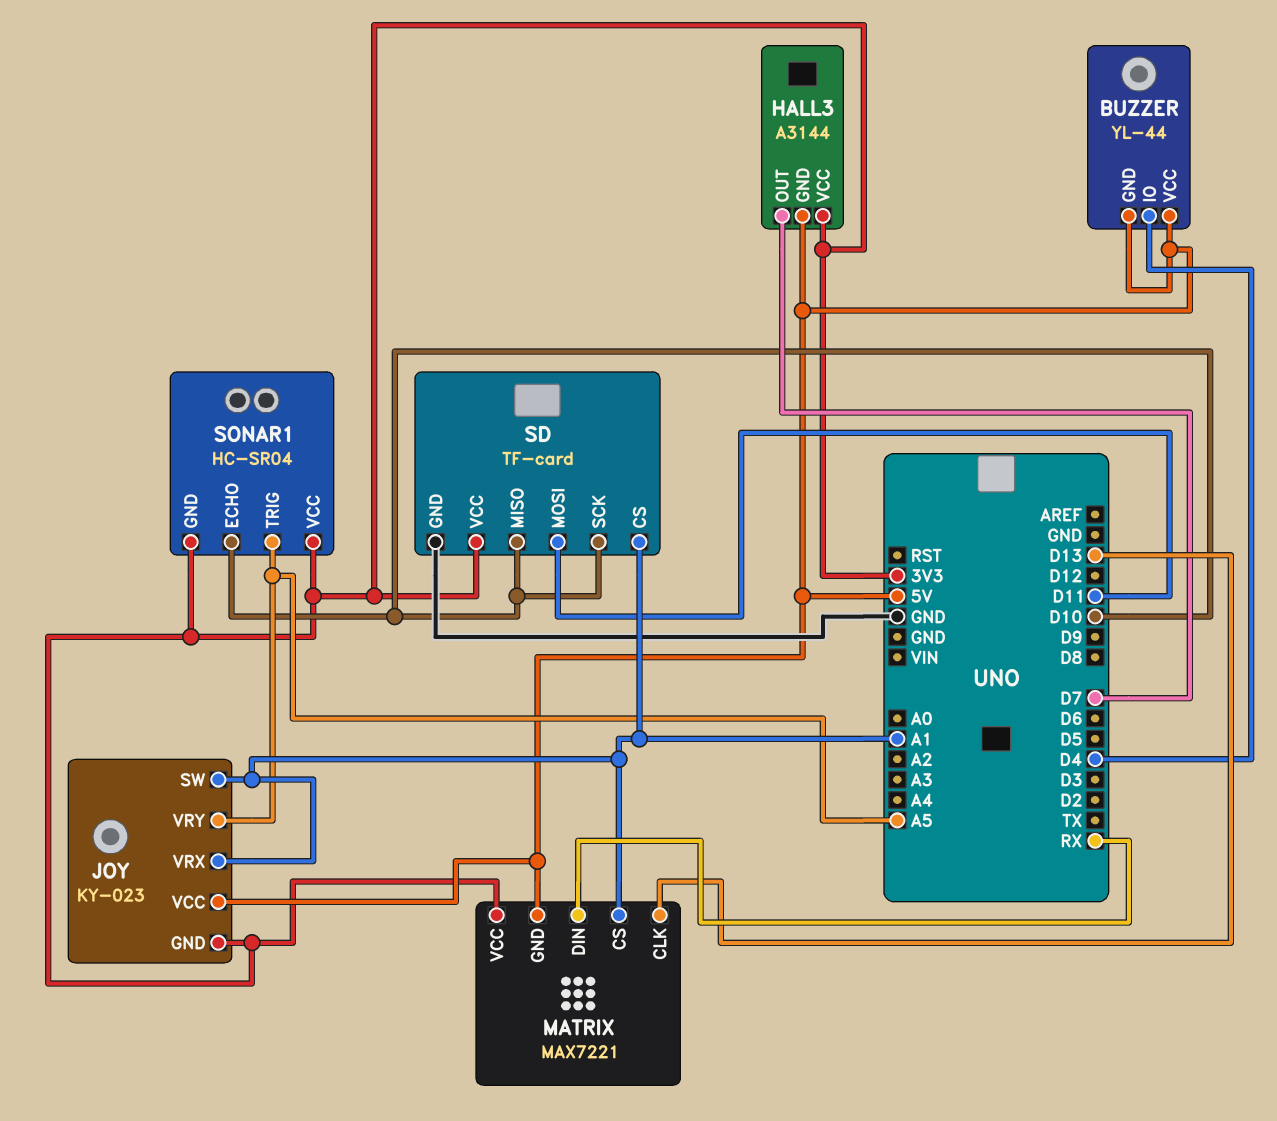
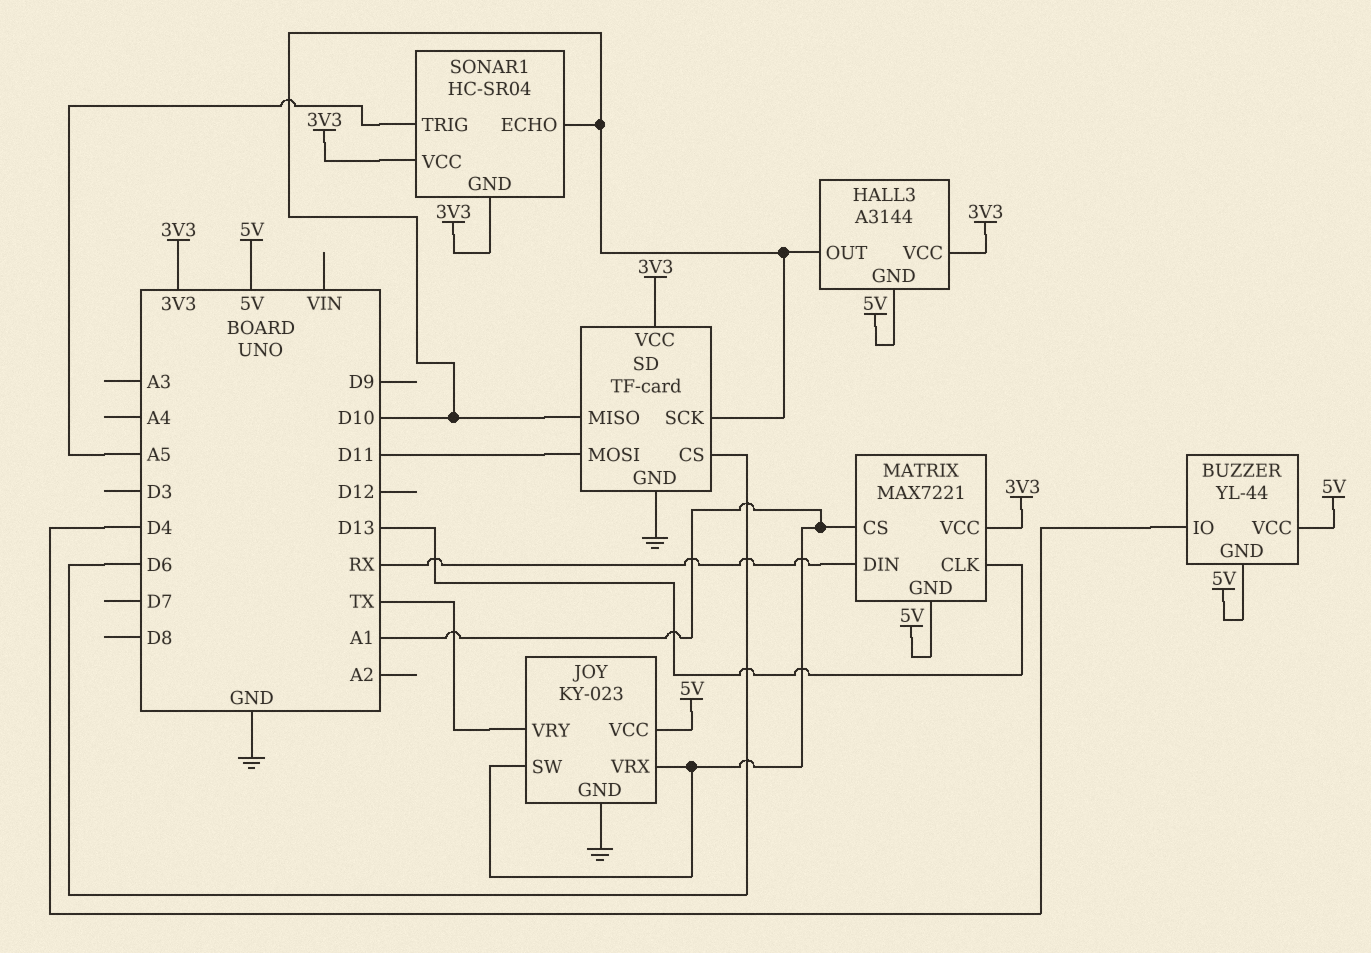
HALL3 pin OUT: D7 -> D10
JOY pin GND: 3V3 -> GND
JOY pin VRY: A5 -> TX
SD pin CS: A1 -> D6

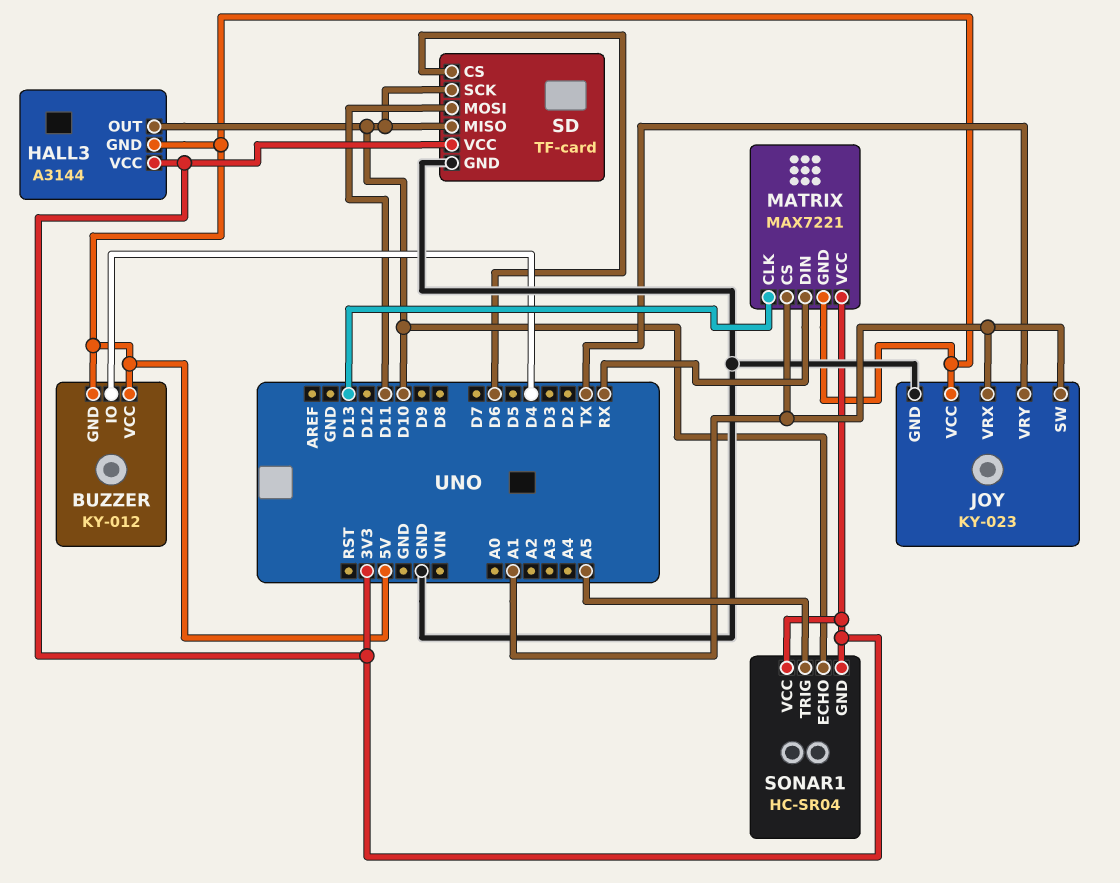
BUZZER: YL-44 -> KY-012

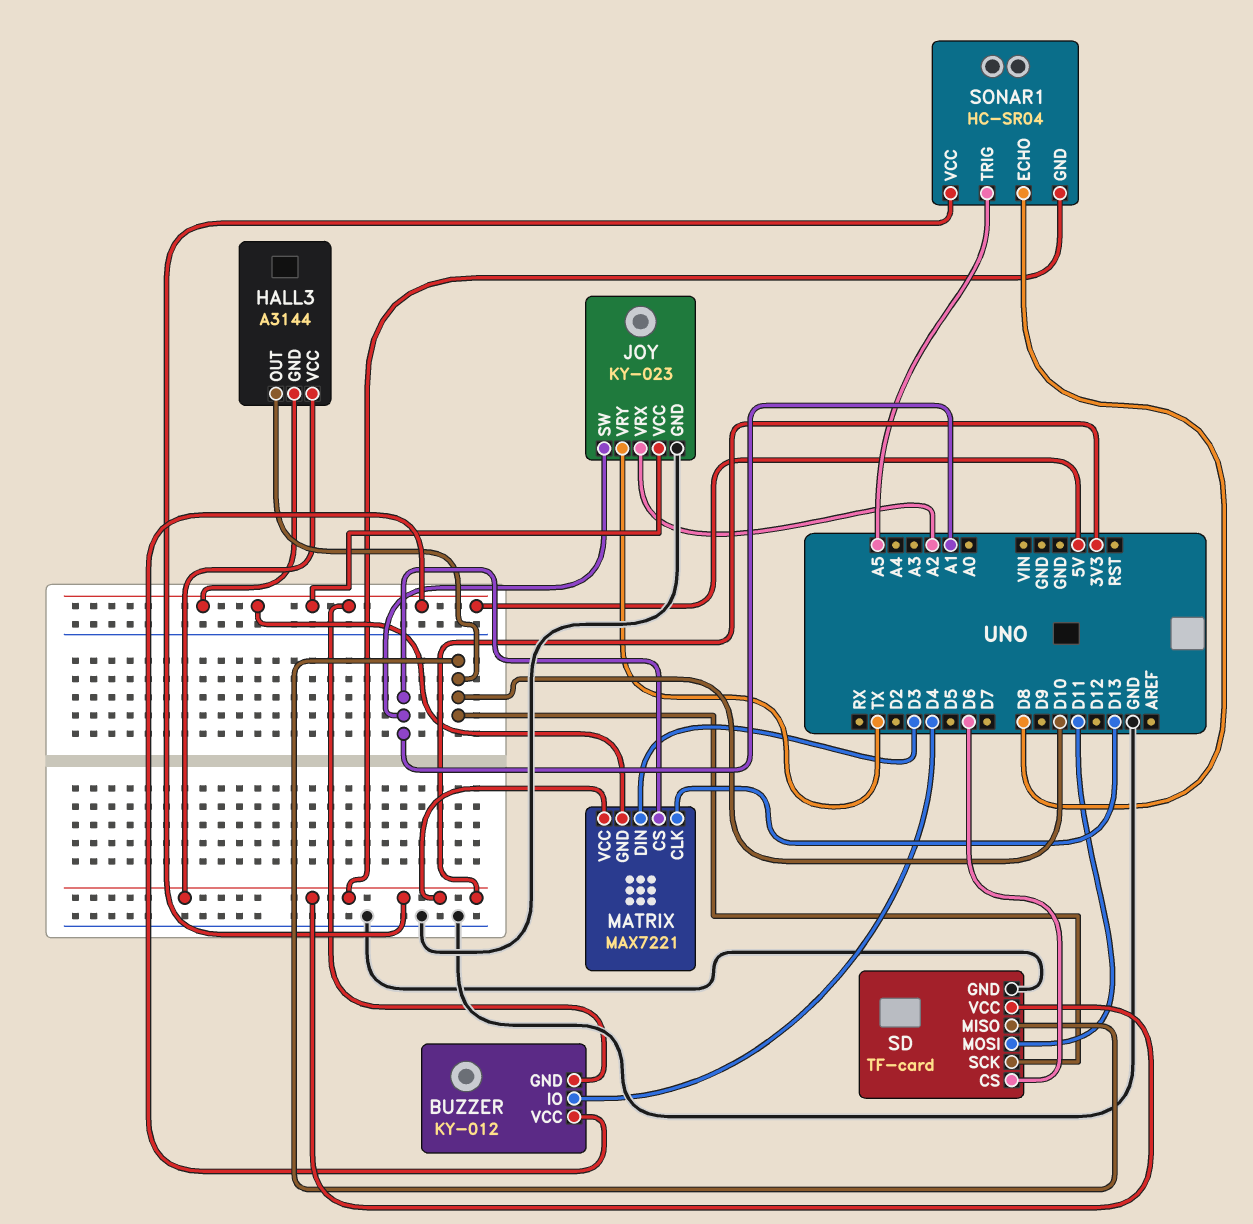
JOY pin VRX: A1 -> A2
MATRIX pin DIN: RX -> D3
SONAR1 pin ECHO: D10 -> D8

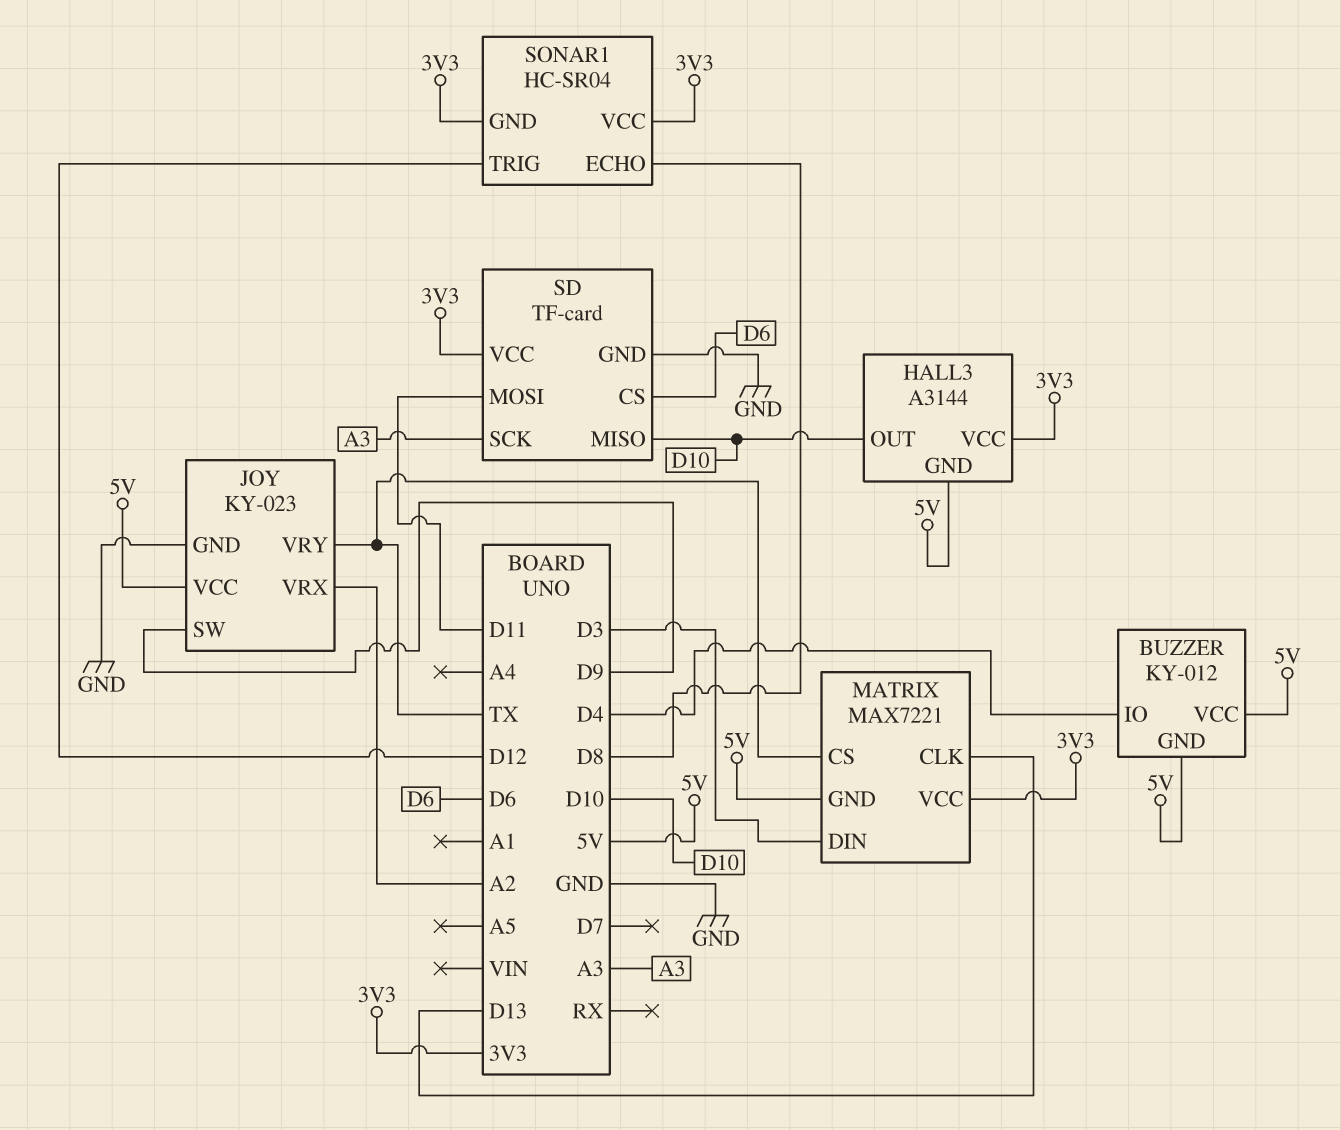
JOY pin SW: A1 -> D9
MATRIX pin CS: A1 -> TX
SD pin SCK: D10 -> A3
SONAR1 pin TRIG: A5 -> D12

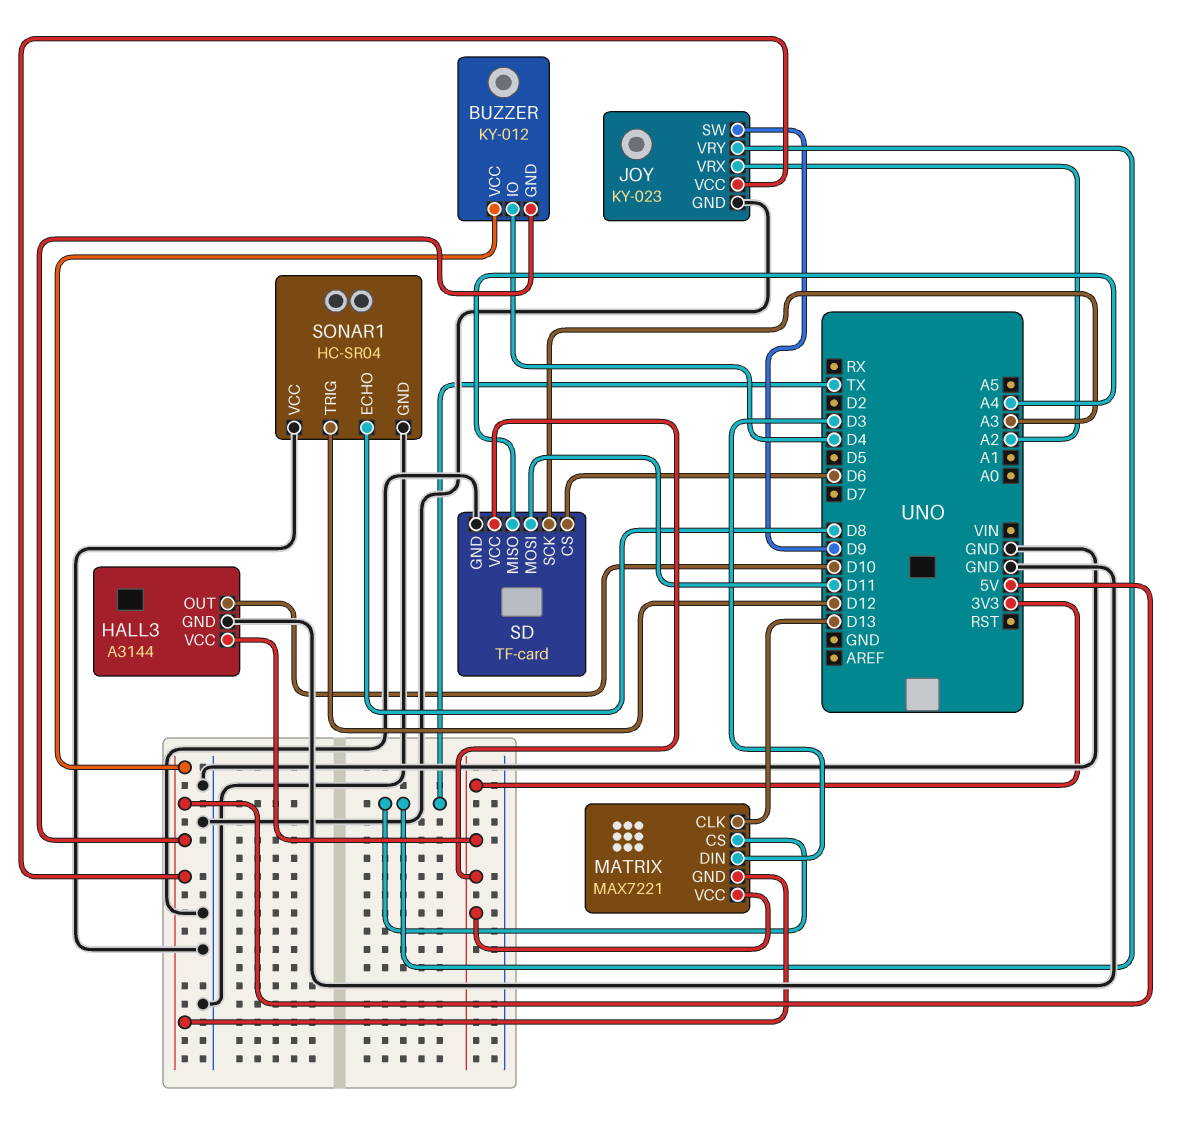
HALL3 pin GND: 5V -> GND
SD pin MISO: D10 -> A4
SONAR1 pin GND: 3V3 -> GND
SONAR1 pin VCC: 3V3 -> GND

